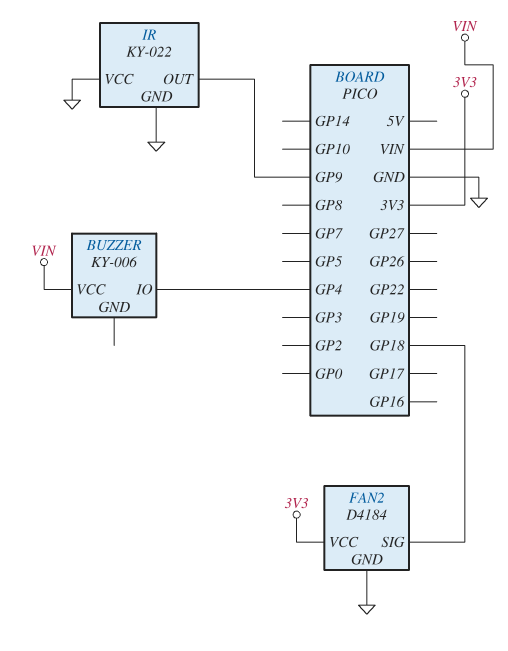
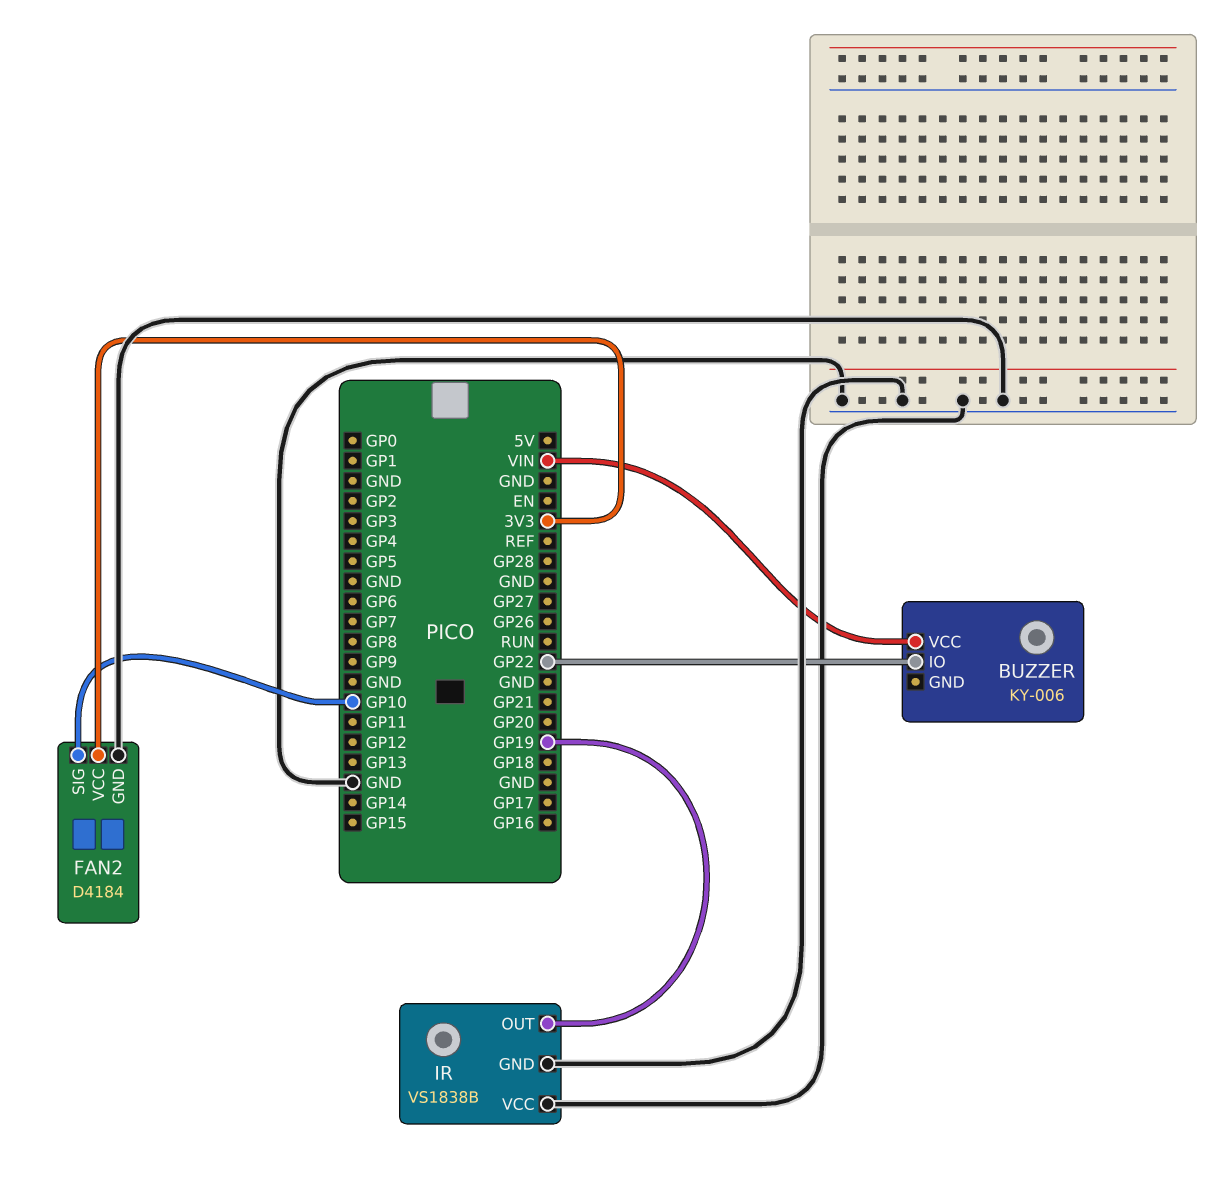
BUZZER pin IO: GP4 -> GP22
FAN2 pin SIG: GP18 -> GP10
IR: KY-022 -> VS1838B
IR pin OUT: GP9 -> GP19

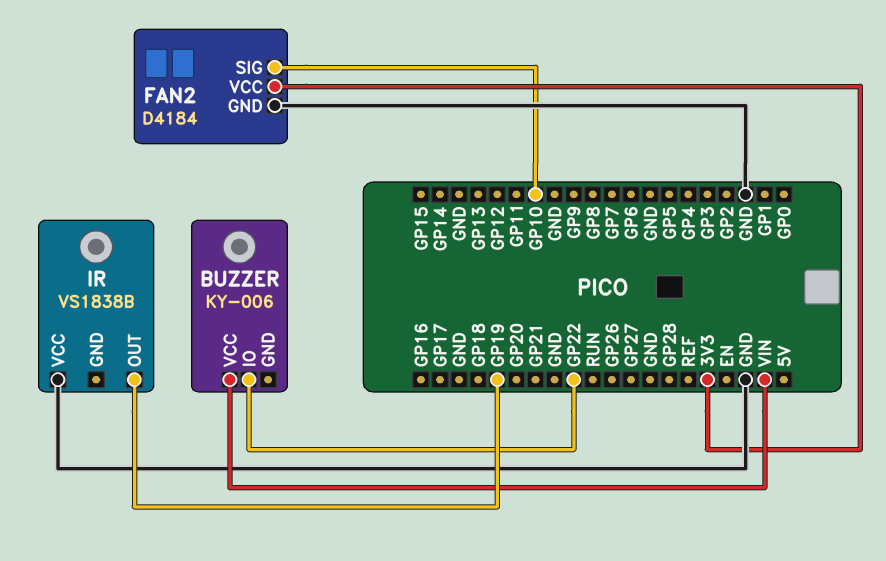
IR pin GND: GND -> none

